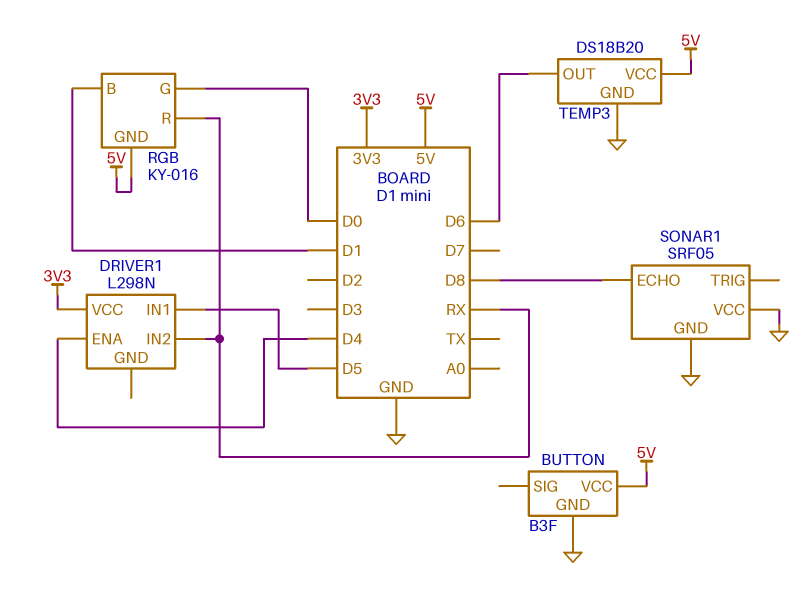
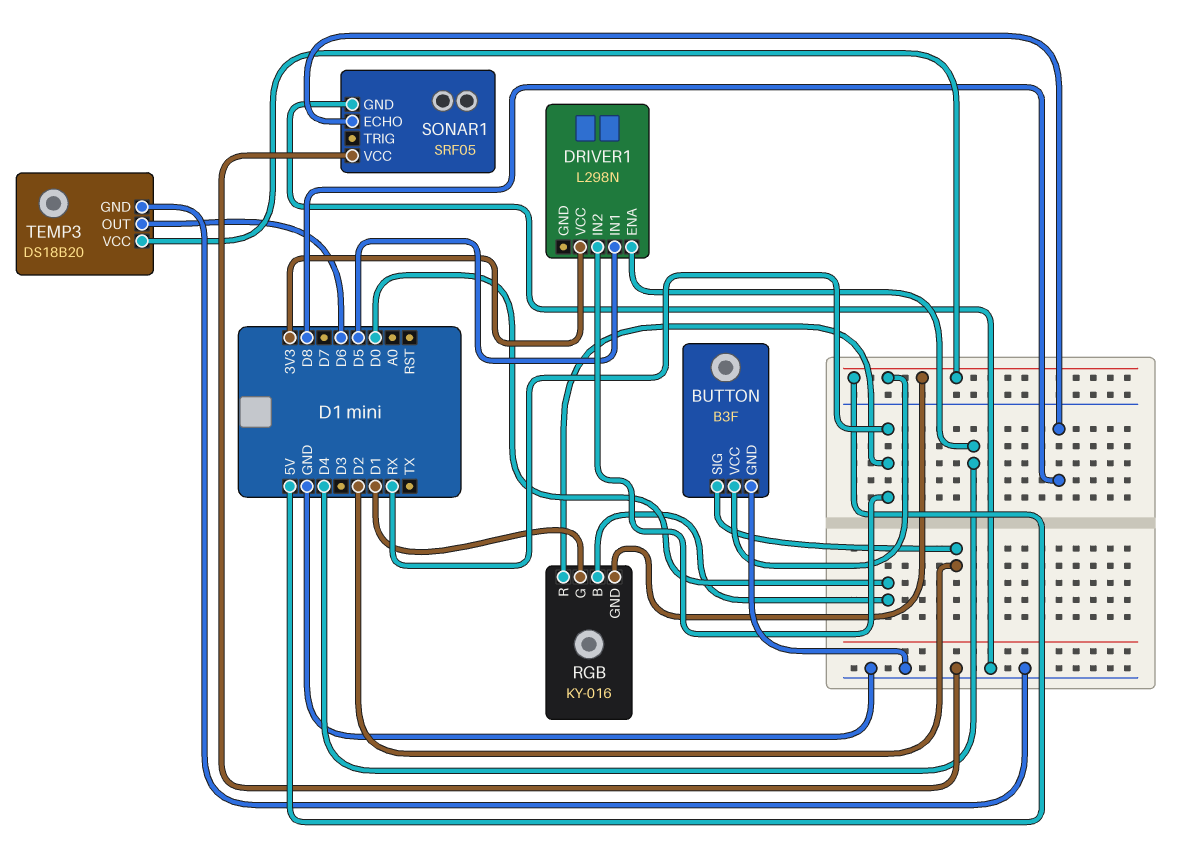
BUTTON pin SIG: none -> D2
RGB pin B: D1 -> D0
RGB pin G: D0 -> D1

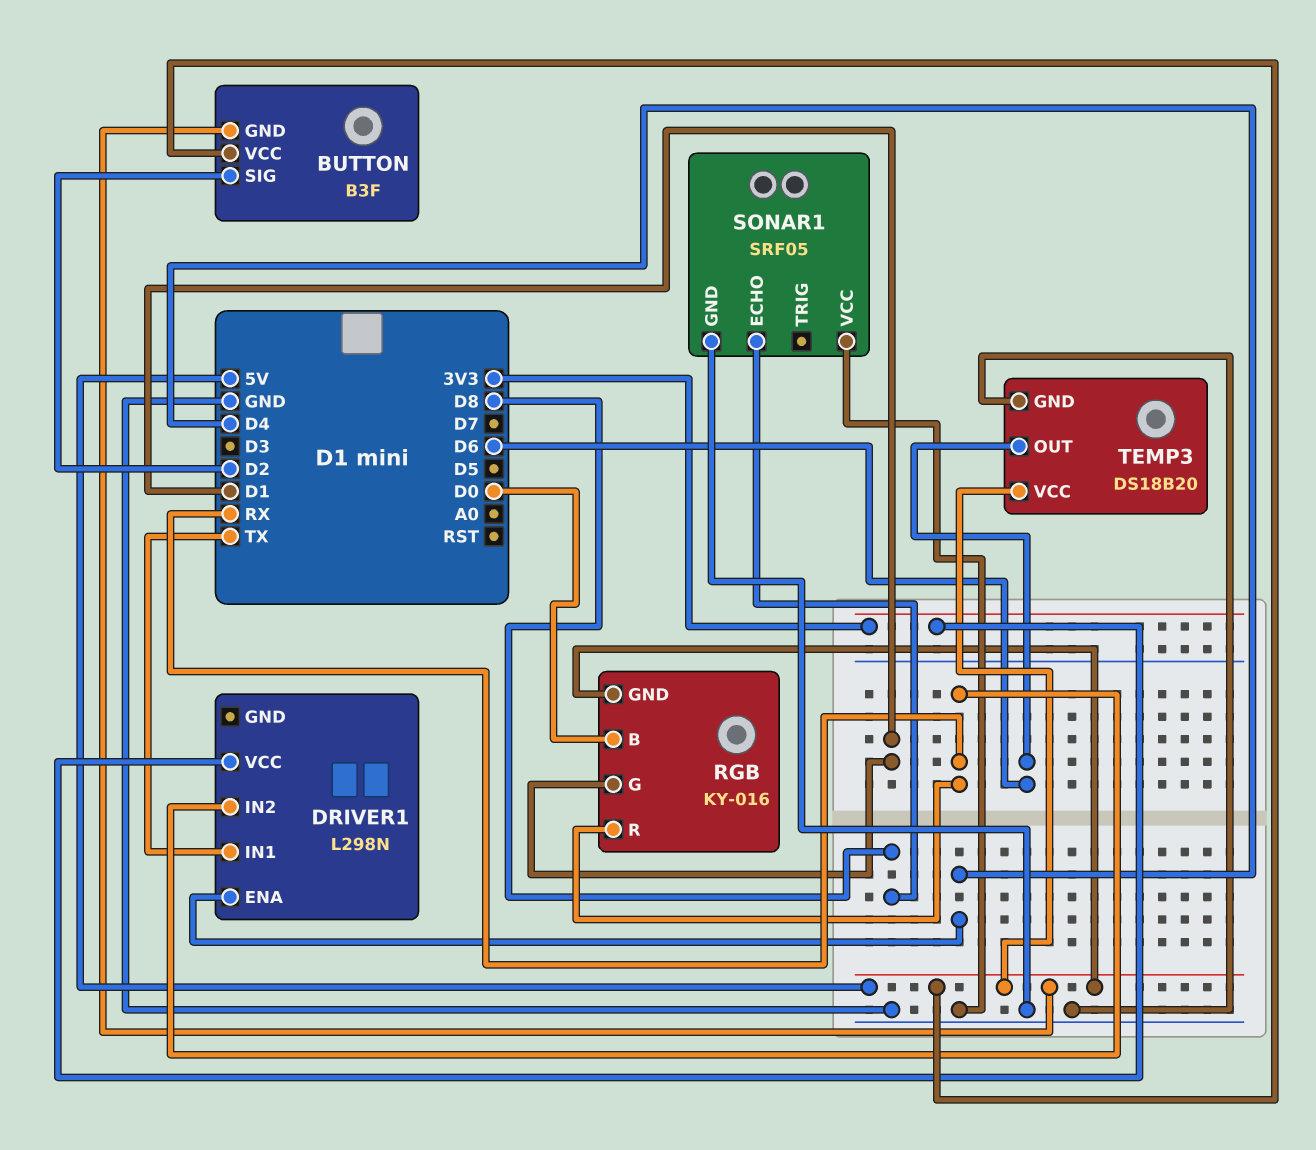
BUTTON pin GND: GND -> 5V
DRIVER1 pin IN1: D5 -> TX

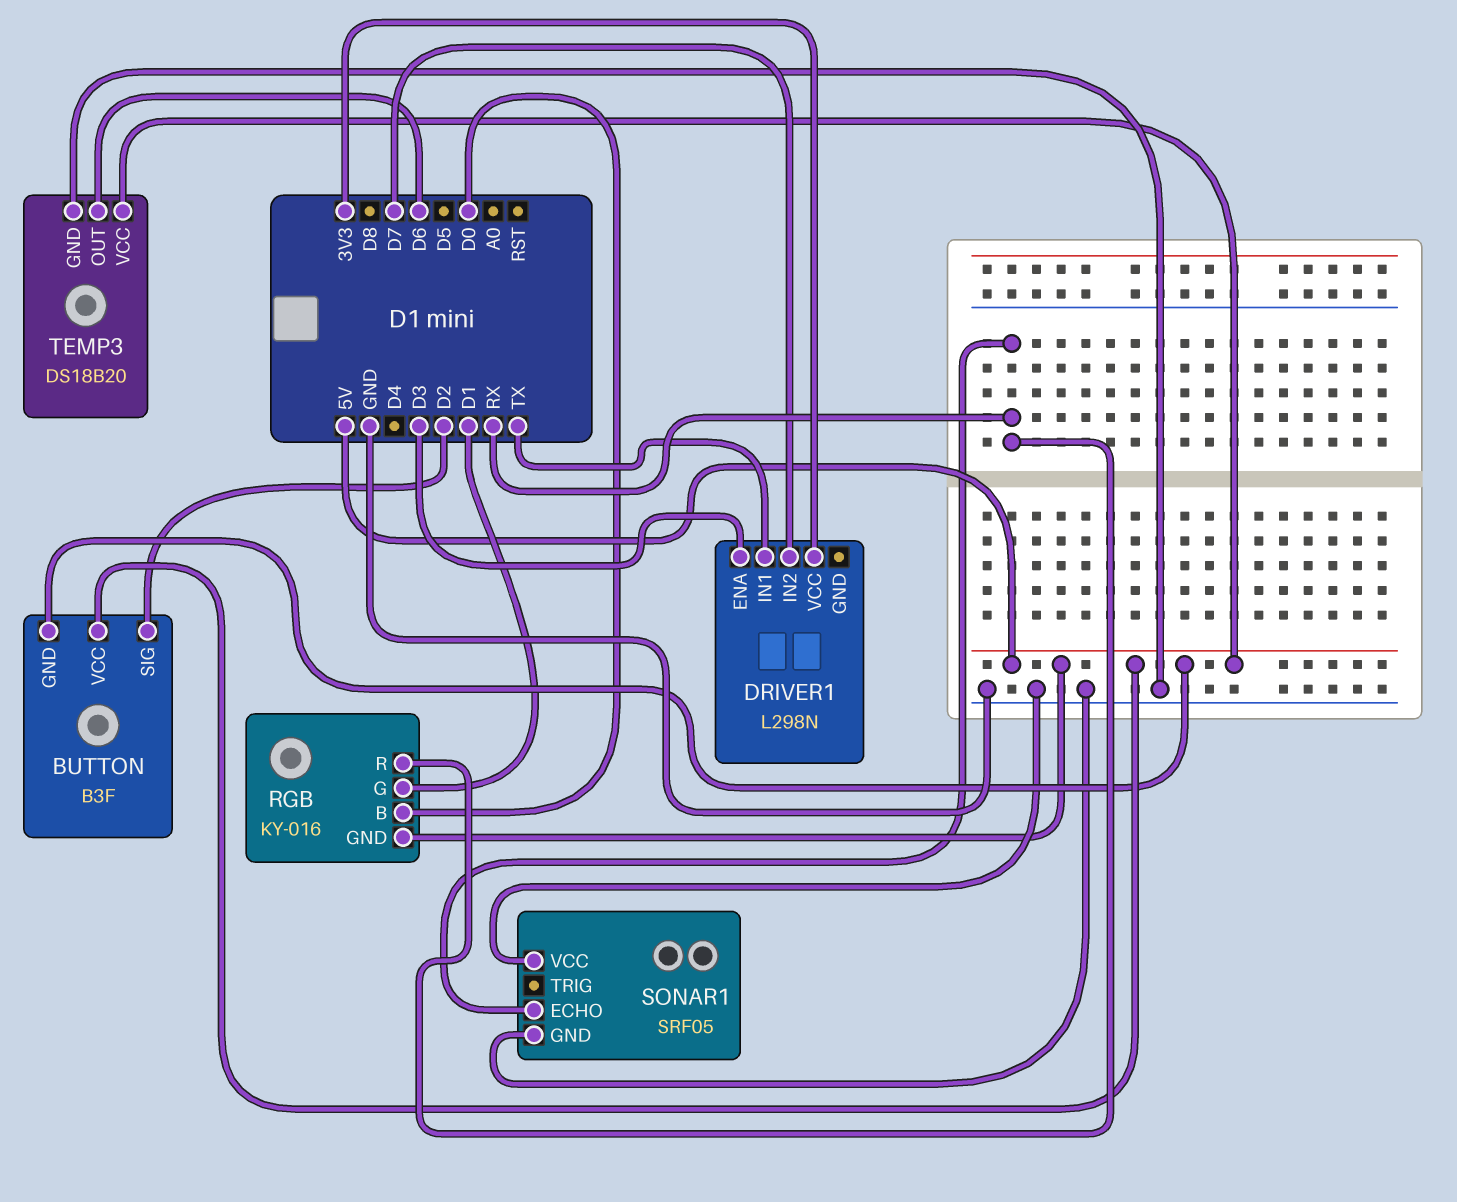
DRIVER1 pin ENA: D4 -> D3
DRIVER1 pin IN2: RX -> D7
SONAR1 pin ECHO: D8 -> RX

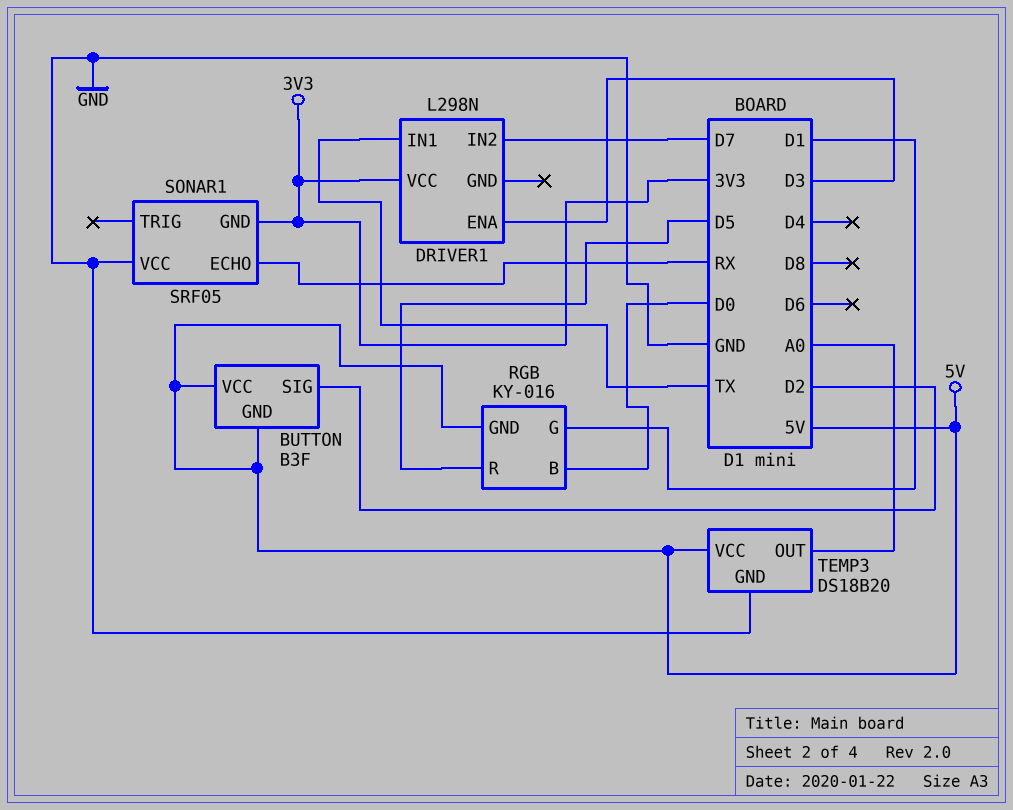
RGB pin R: RX -> D5
SONAR1 pin GND: GND -> 3V3
TEMP3 pin OUT: D6 -> A0

